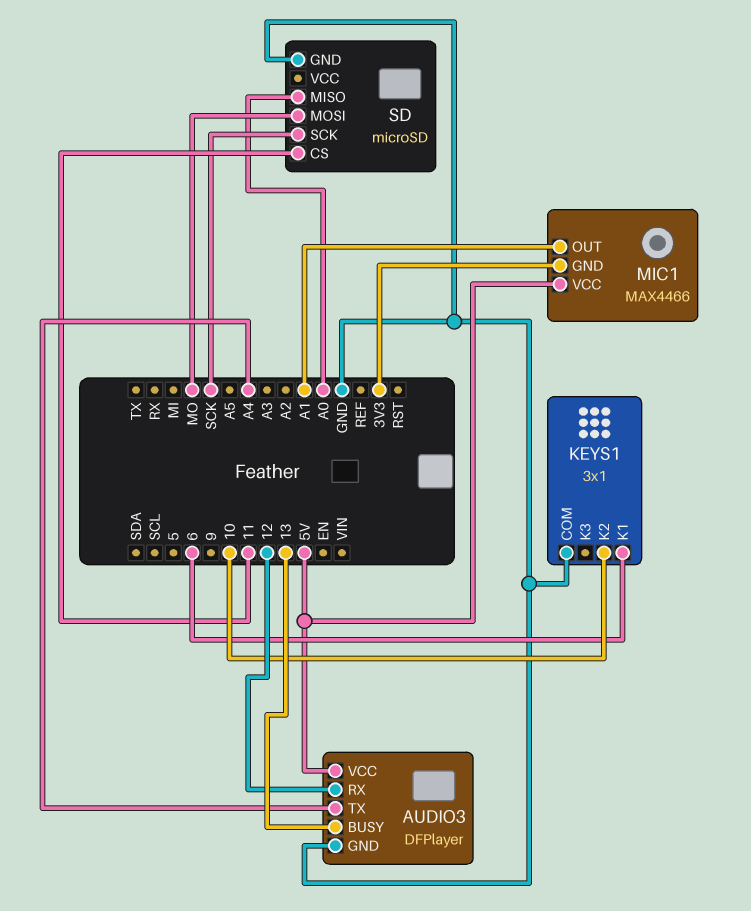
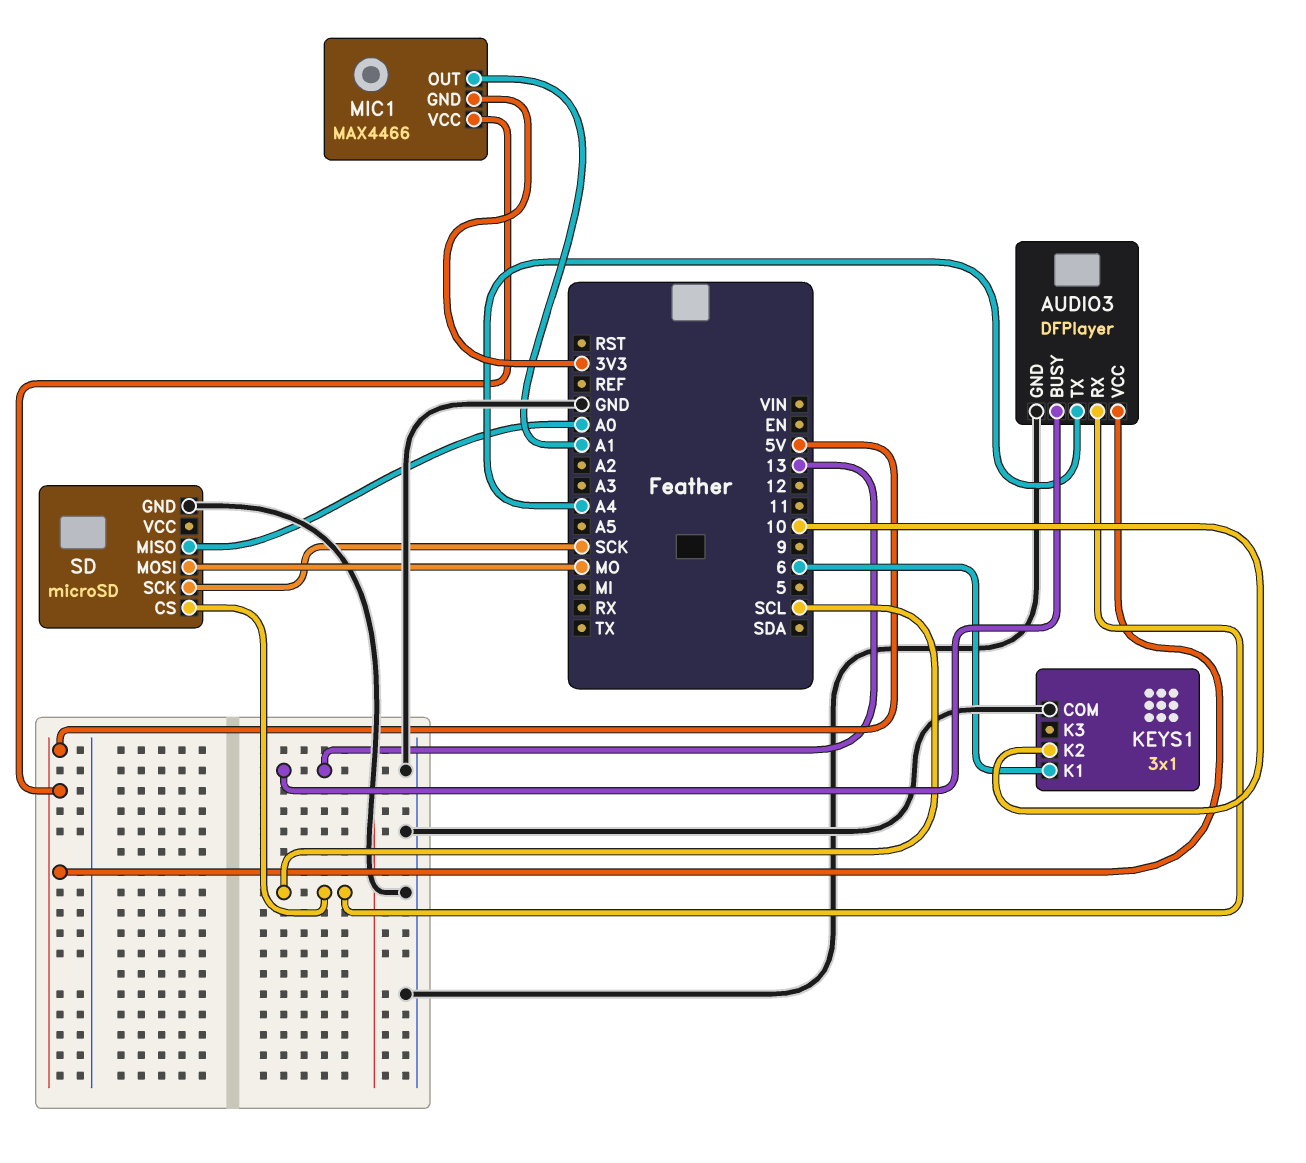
AUDIO3 pin RX: 12 -> SCL
SD pin CS: 11 -> SCL

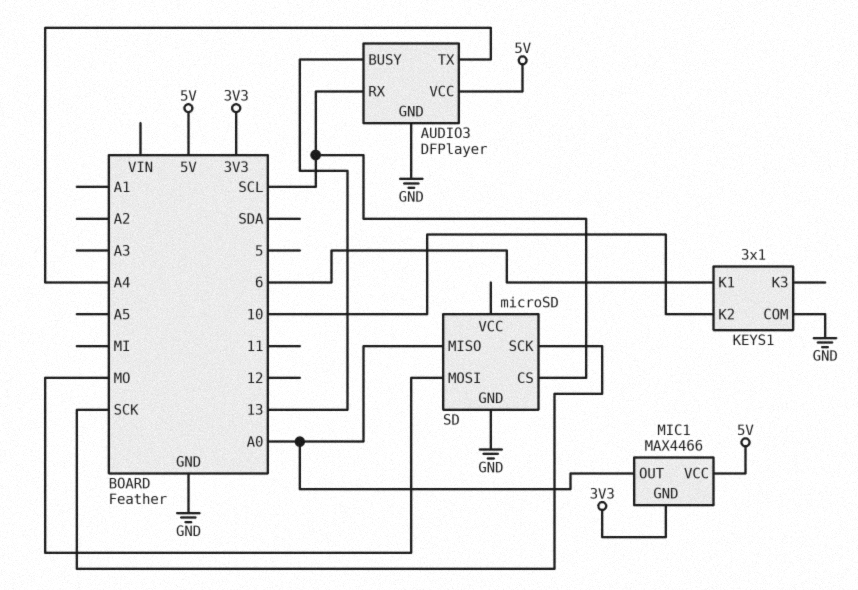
MIC1 pin OUT: A1 -> A0

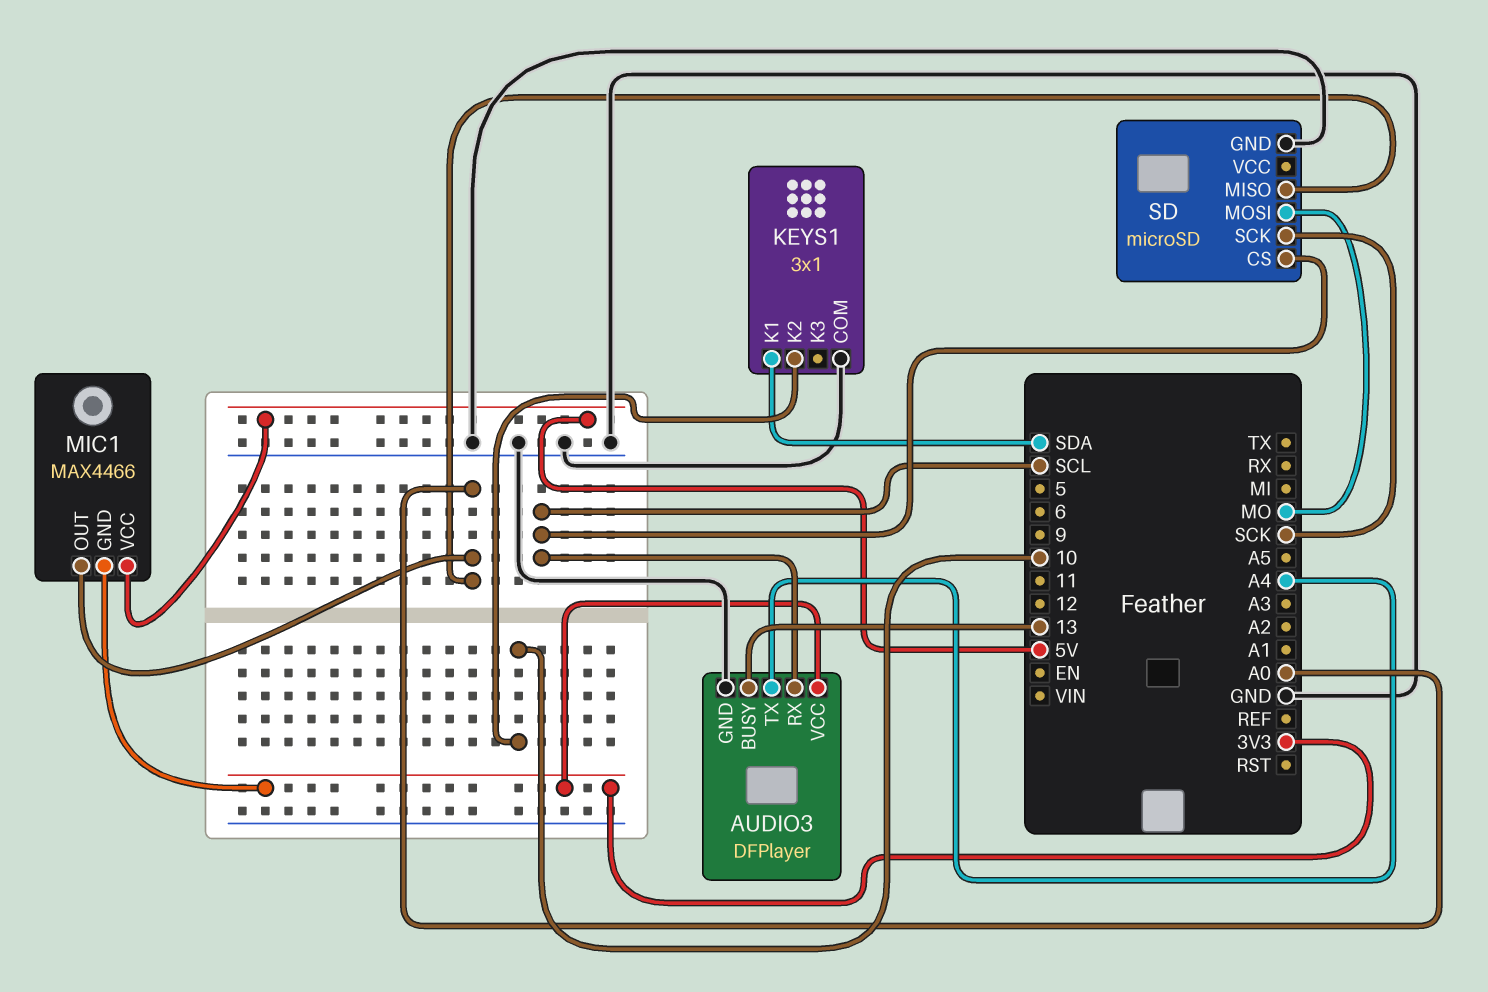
AUDIO3 pin VCC: 5V -> 3V3
KEYS1 pin K1: 6 -> SDA

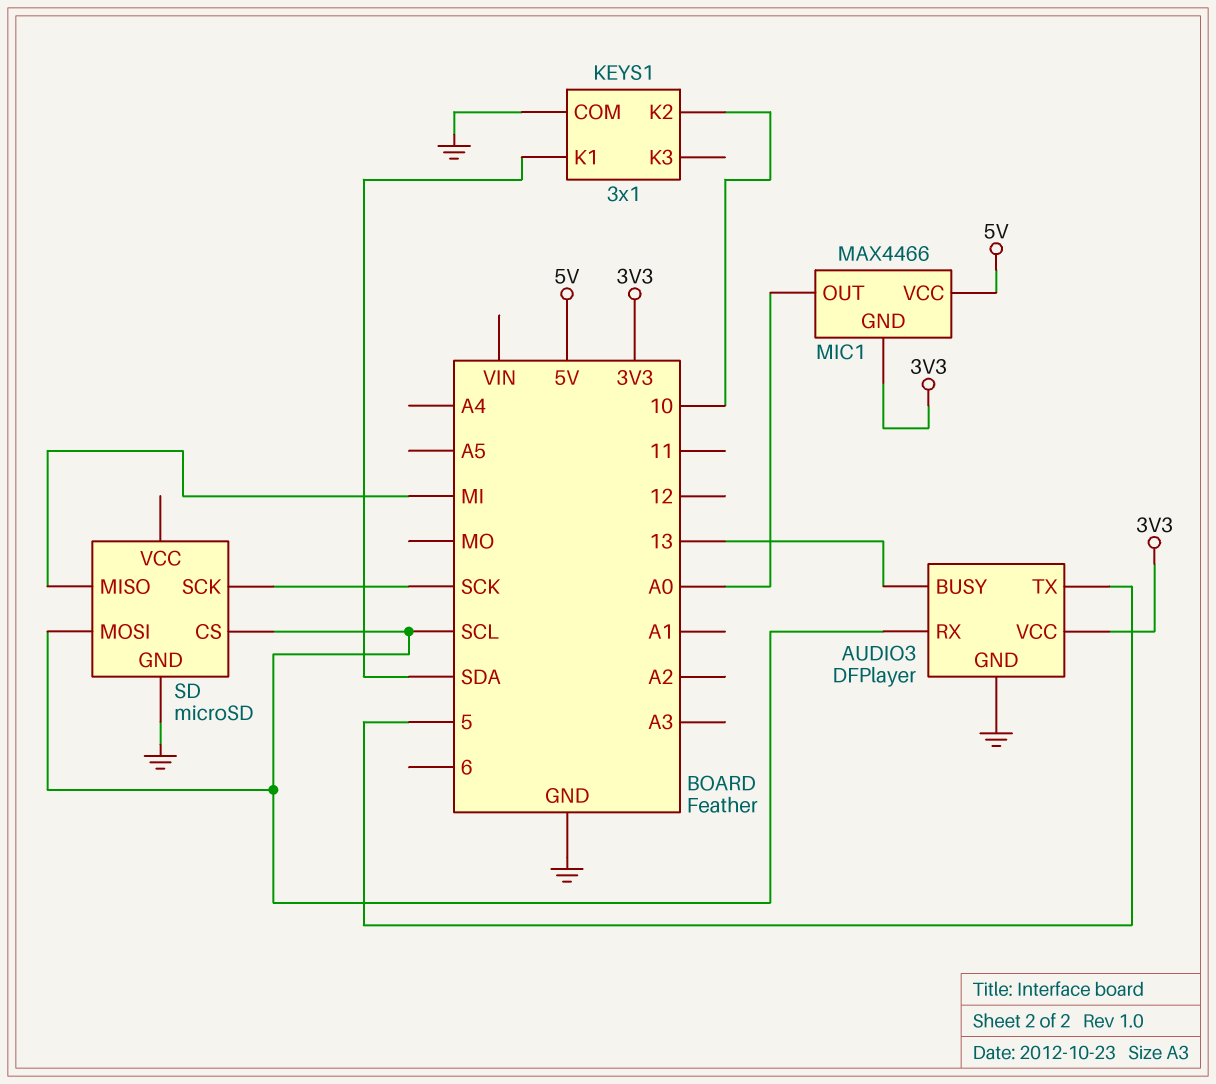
AUDIO3 pin TX: A4 -> 5
SD pin MISO: A0 -> MI
SD pin MOSI: MO -> SCL

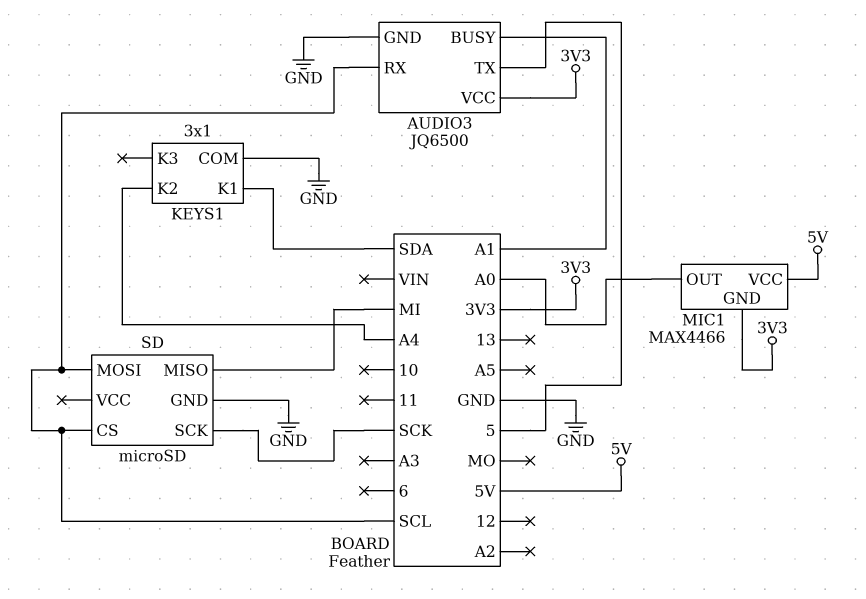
AUDIO3: DFPlayer -> JQ6500
AUDIO3 pin BUSY: 13 -> A1
KEYS1 pin K2: 10 -> A4

